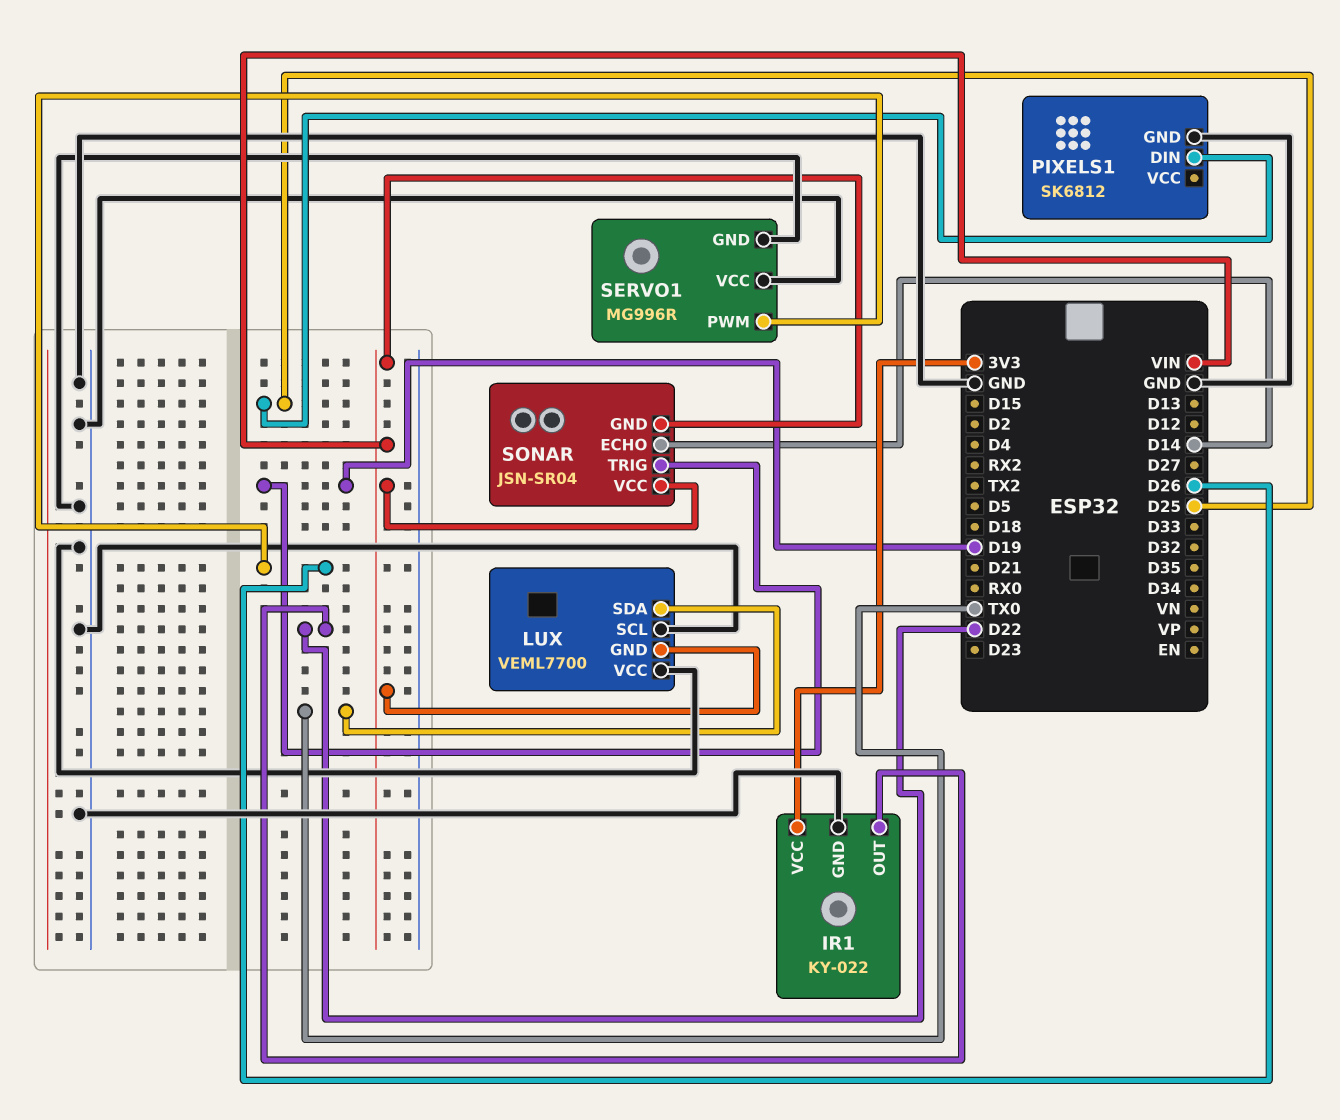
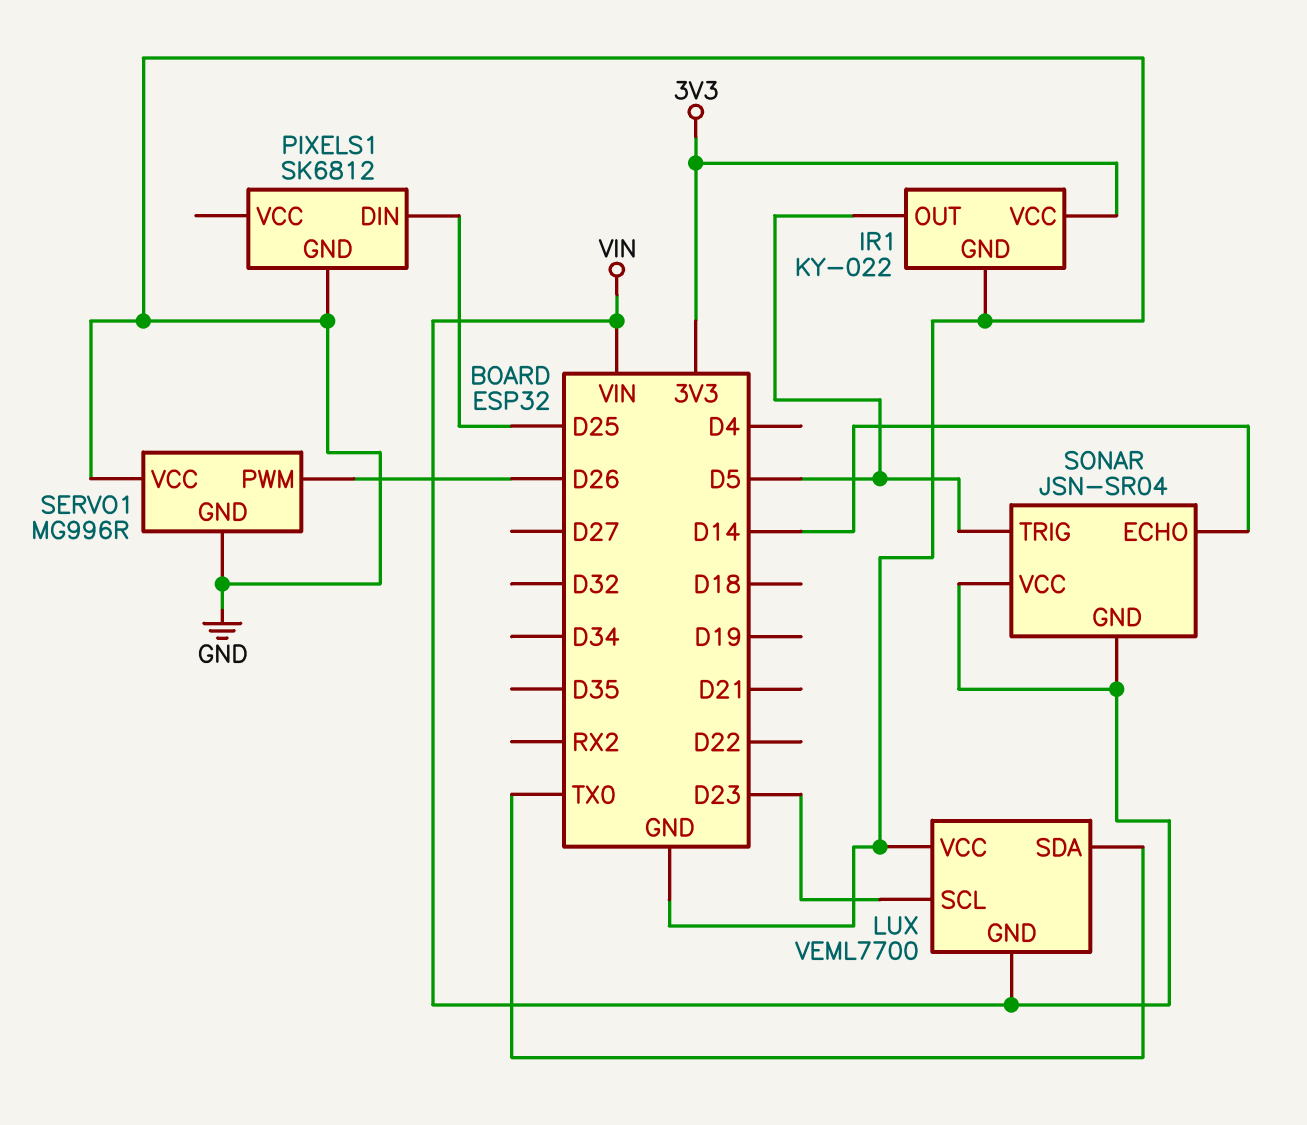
IR1 pin OUT: D22 -> D5
LUX pin SCL: GND -> D23
SONAR pin TRIG: D19 -> D5

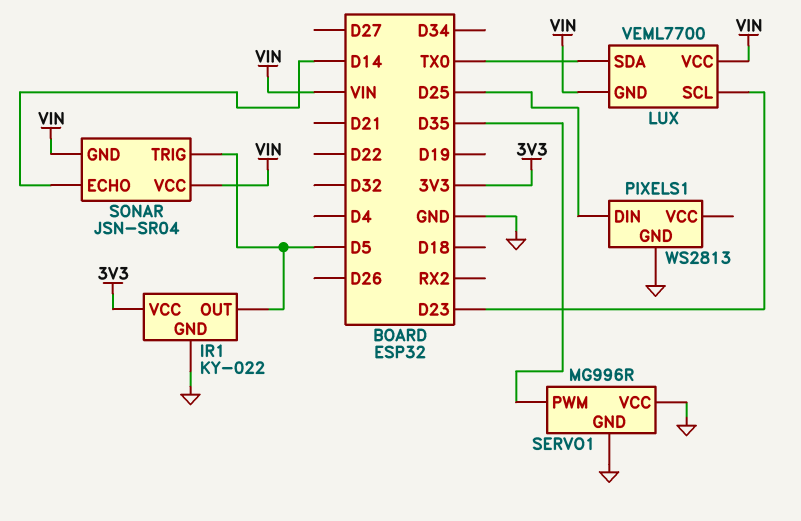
LUX pin VCC: GND -> VIN
PIXELS1: SK6812 -> WS2813
SERVO1 pin PWM: D26 -> D35

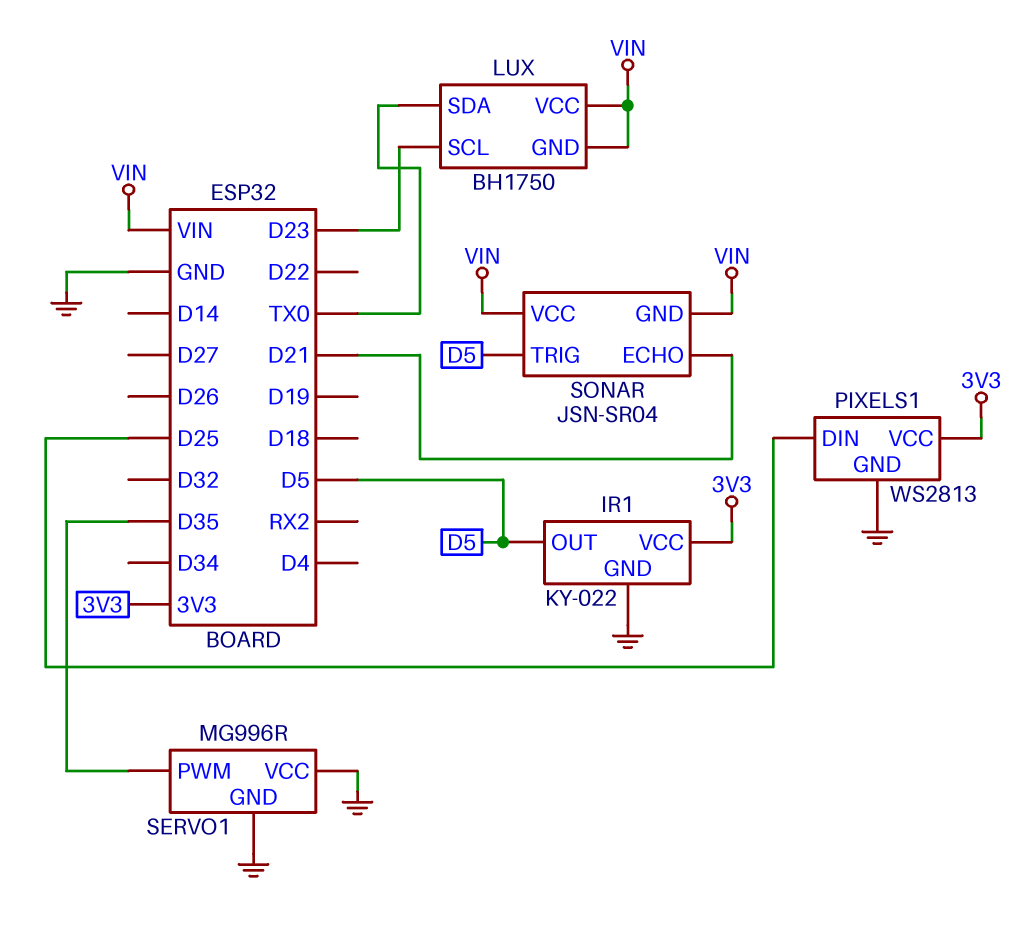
LUX: VEML7700 -> BH1750
PIXELS1 pin VCC: none -> 3V3
SONAR pin ECHO: D14 -> D21

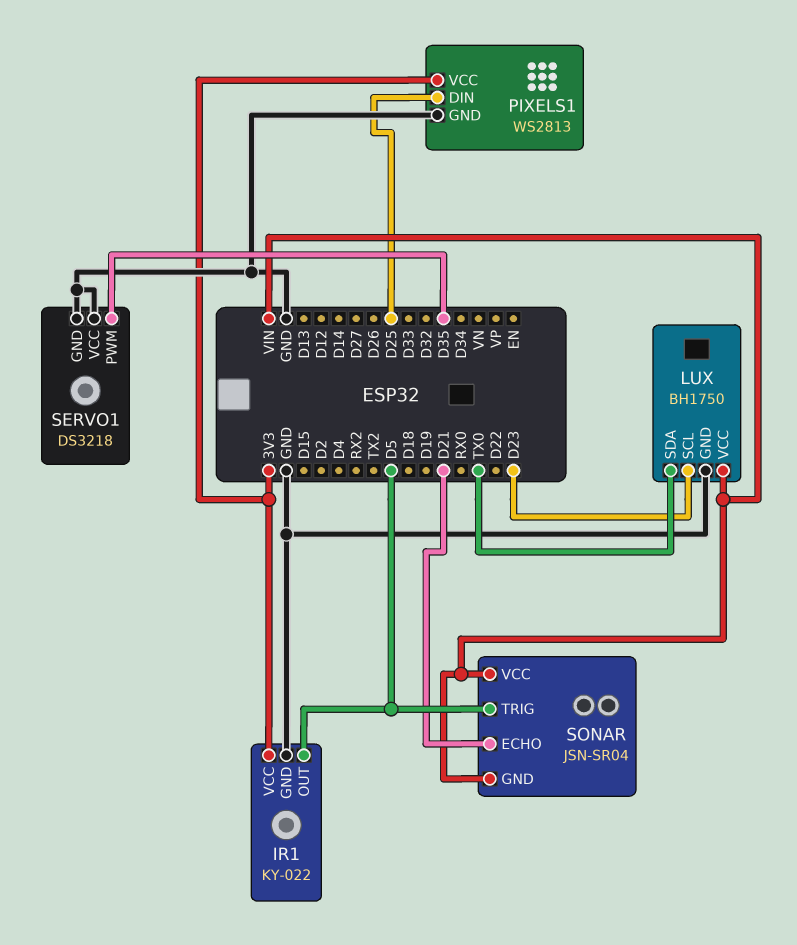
LUX pin GND: VIN -> GND
SERVO1: MG996R -> DS3218

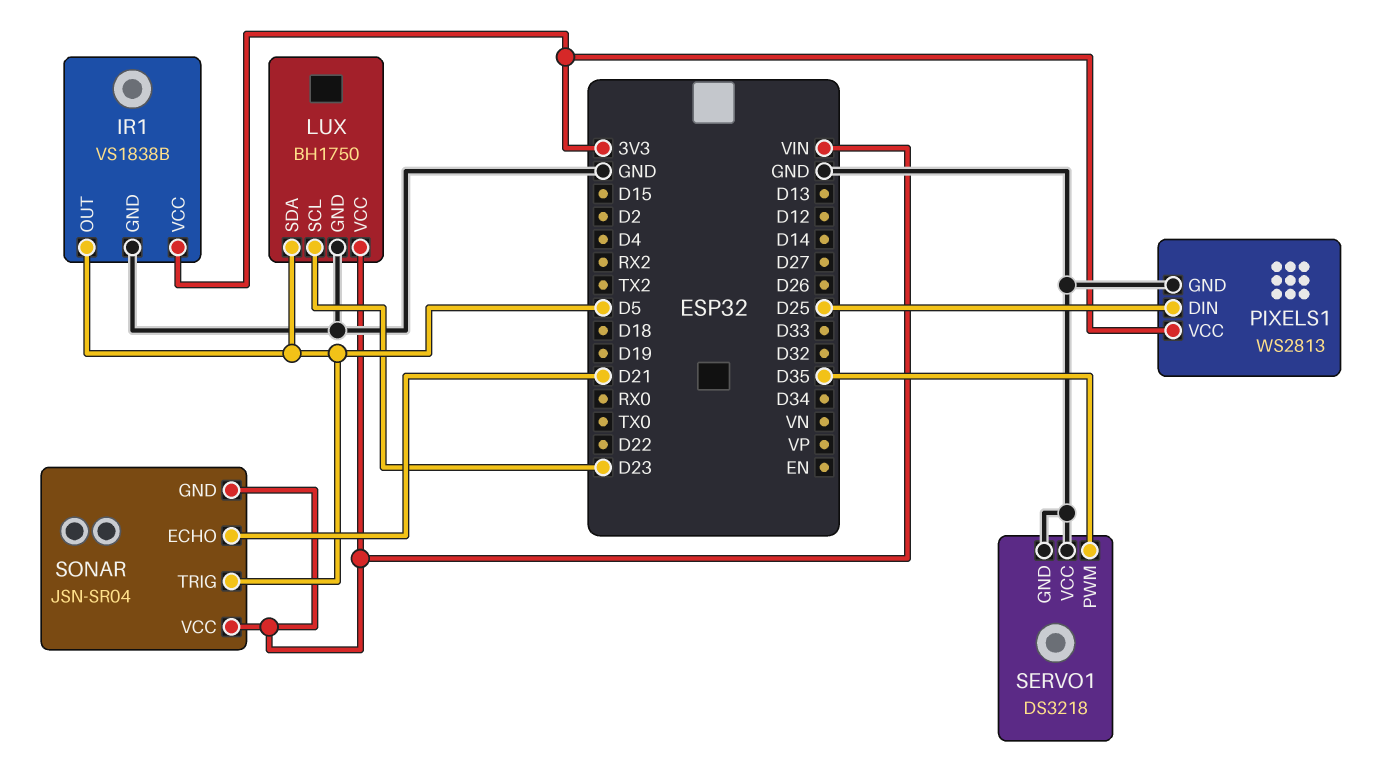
IR1: KY-022 -> VS1838B
LUX pin SDA: TX0 -> D5

